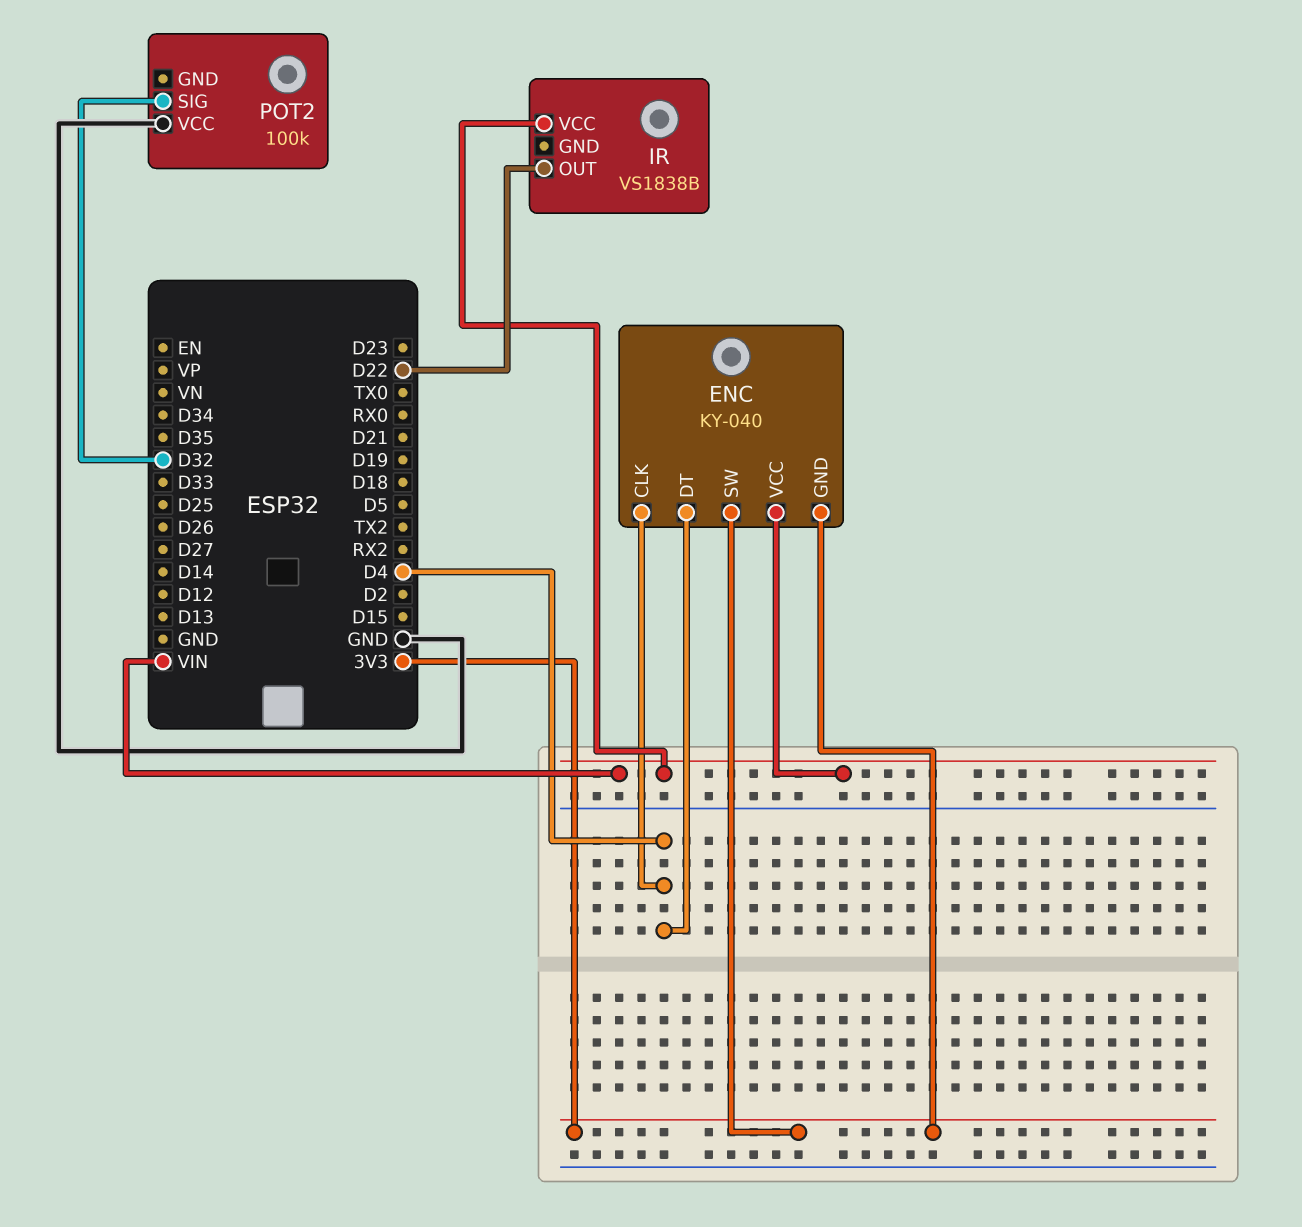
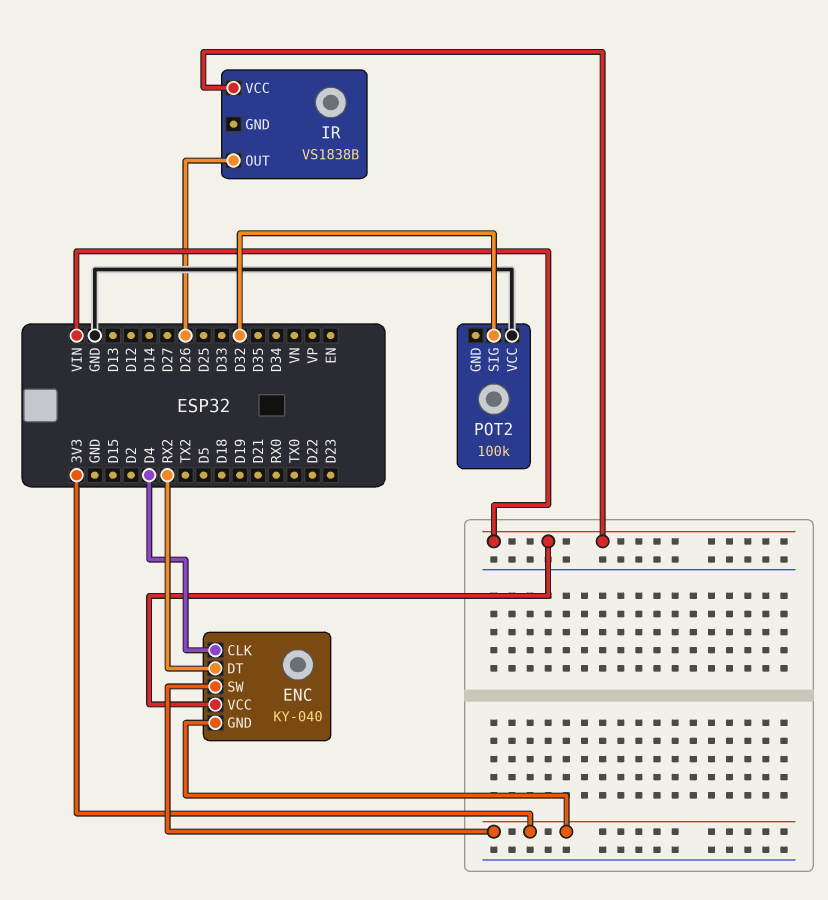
ENC pin DT: D4 -> RX2
IR pin OUT: D22 -> D26

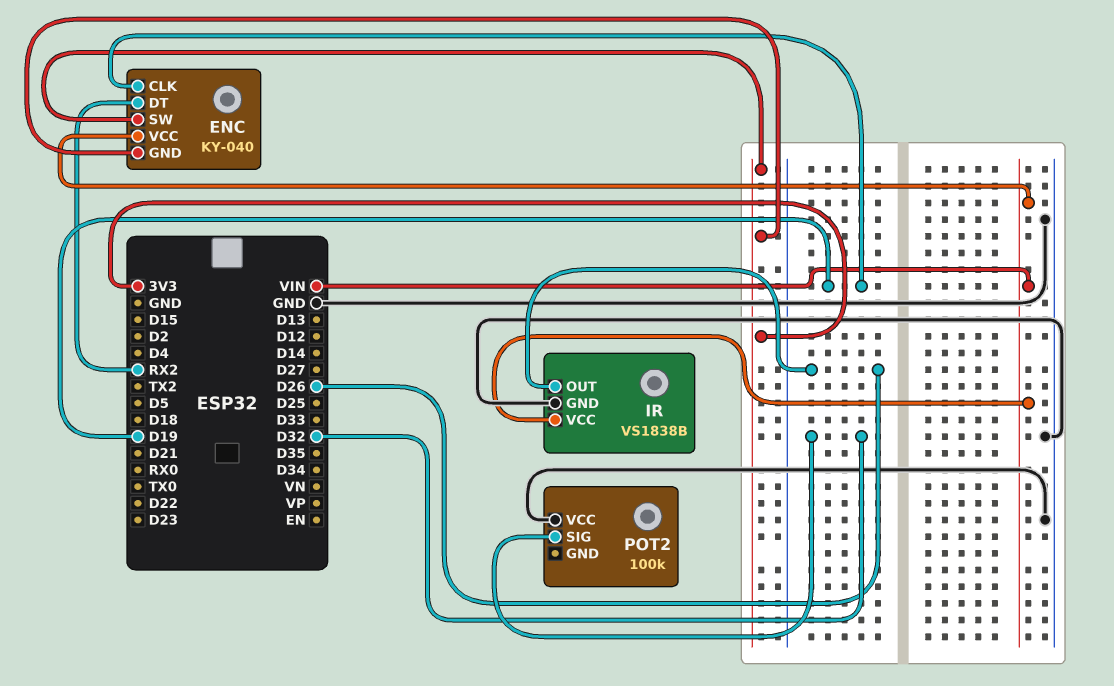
ENC pin CLK: D4 -> D19
IR pin GND: none -> GND

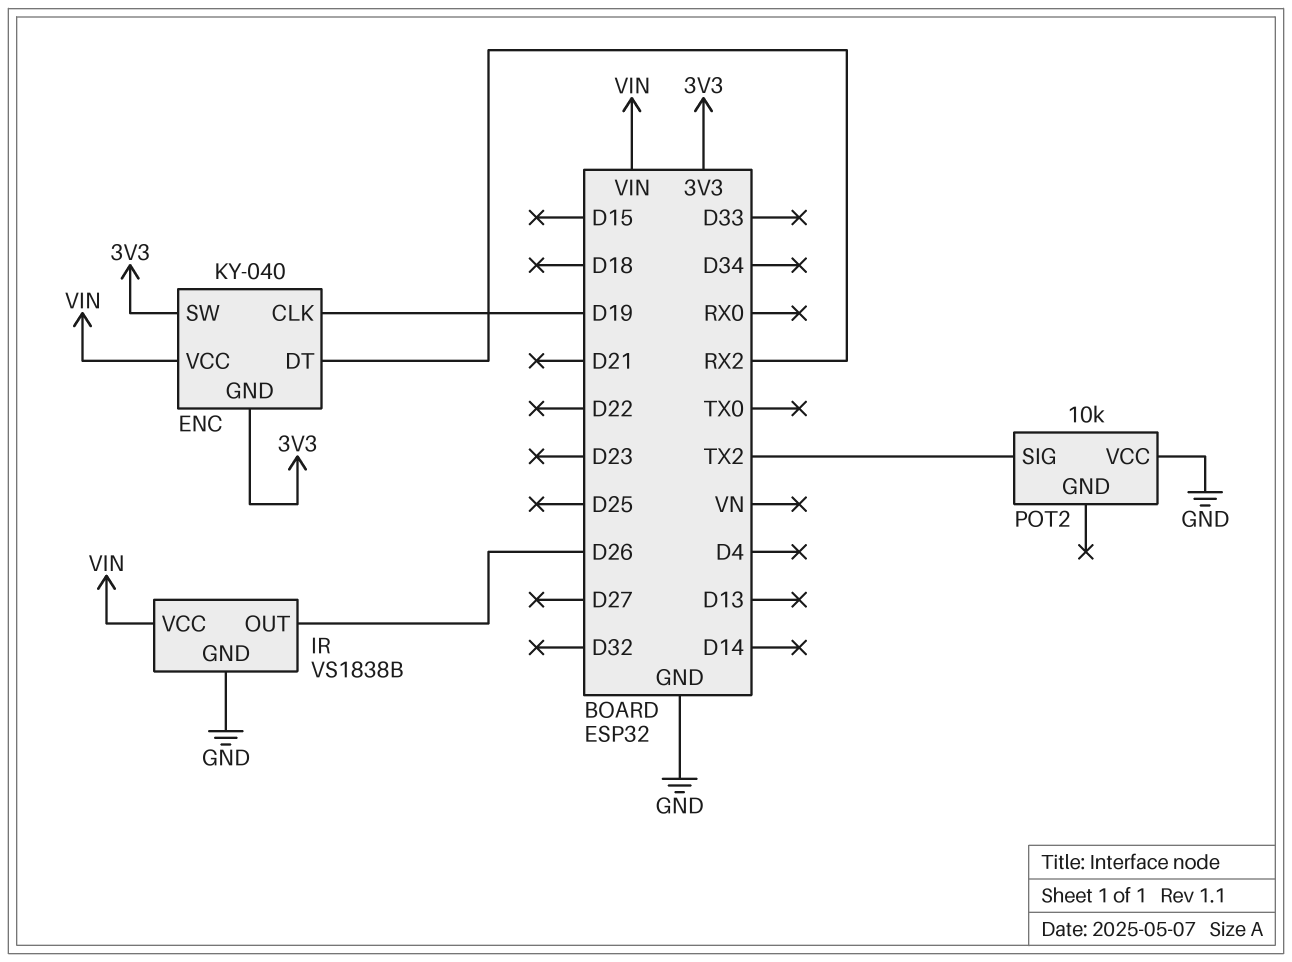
POT2: 100k -> 10k
POT2 pin SIG: D32 -> TX2

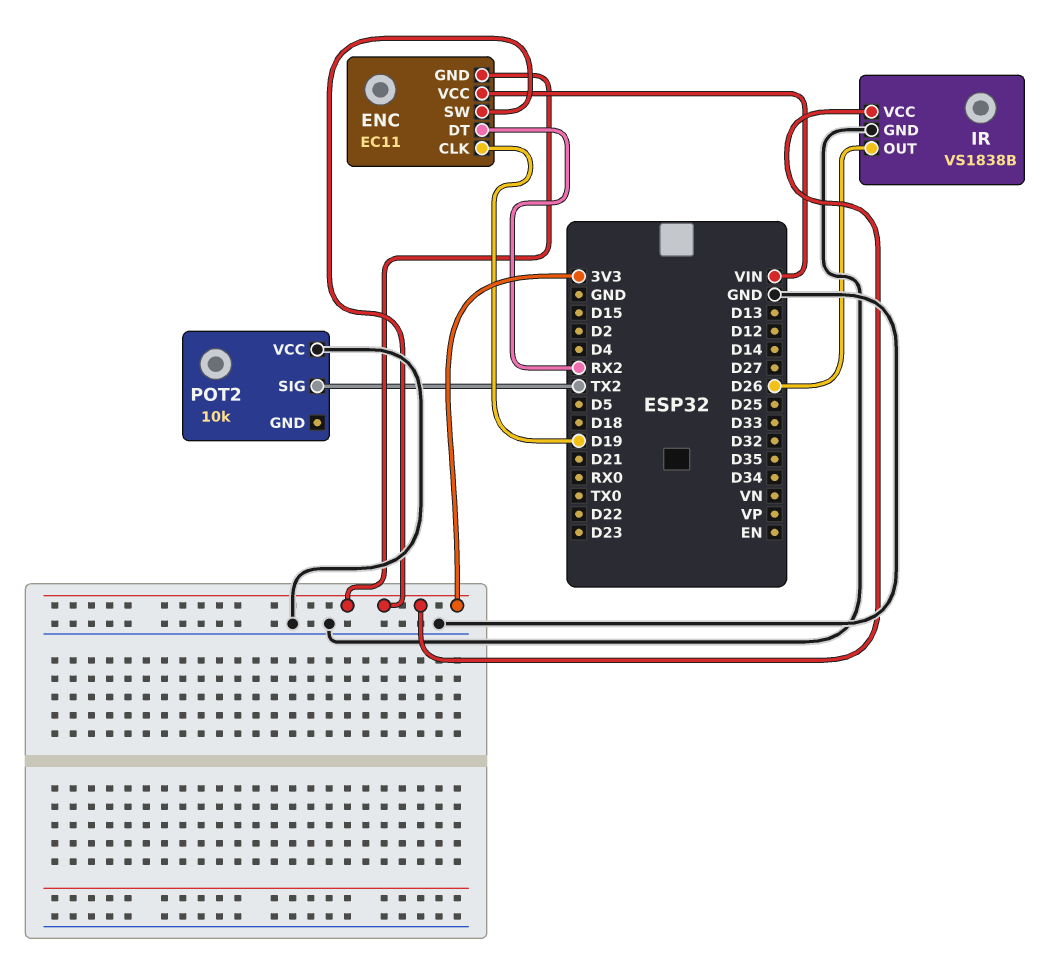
ENC: KY-040 -> EC11
IR pin VCC: VIN -> 3V3

